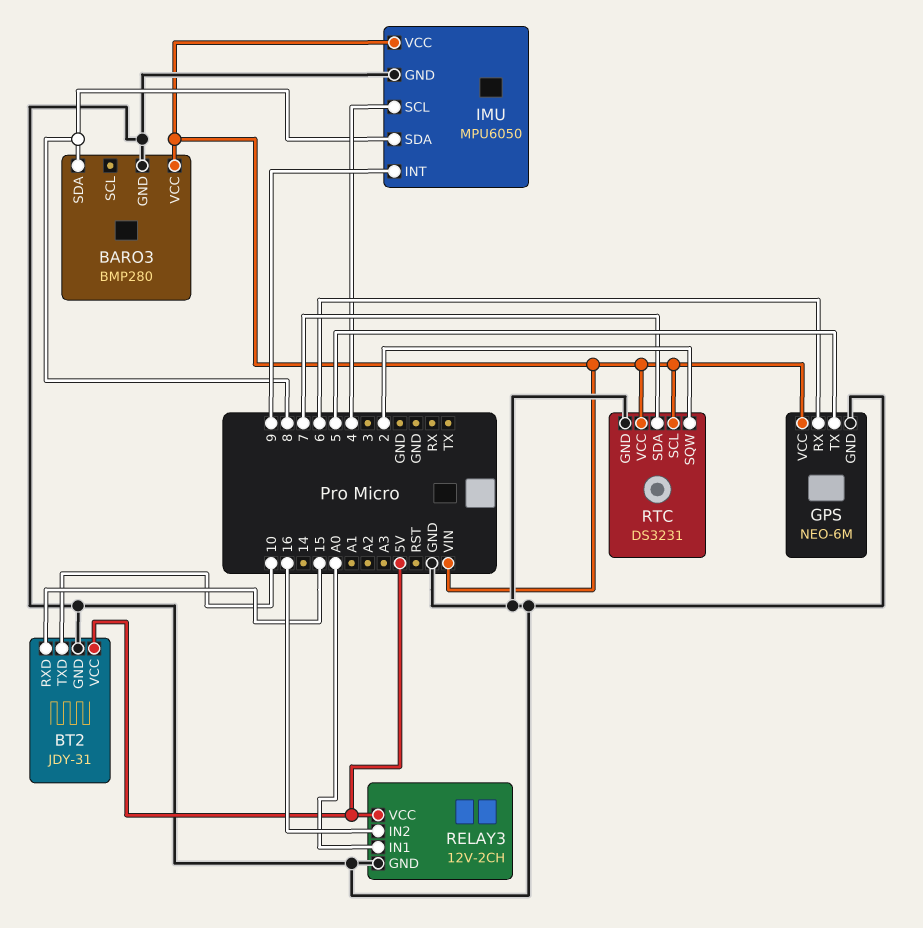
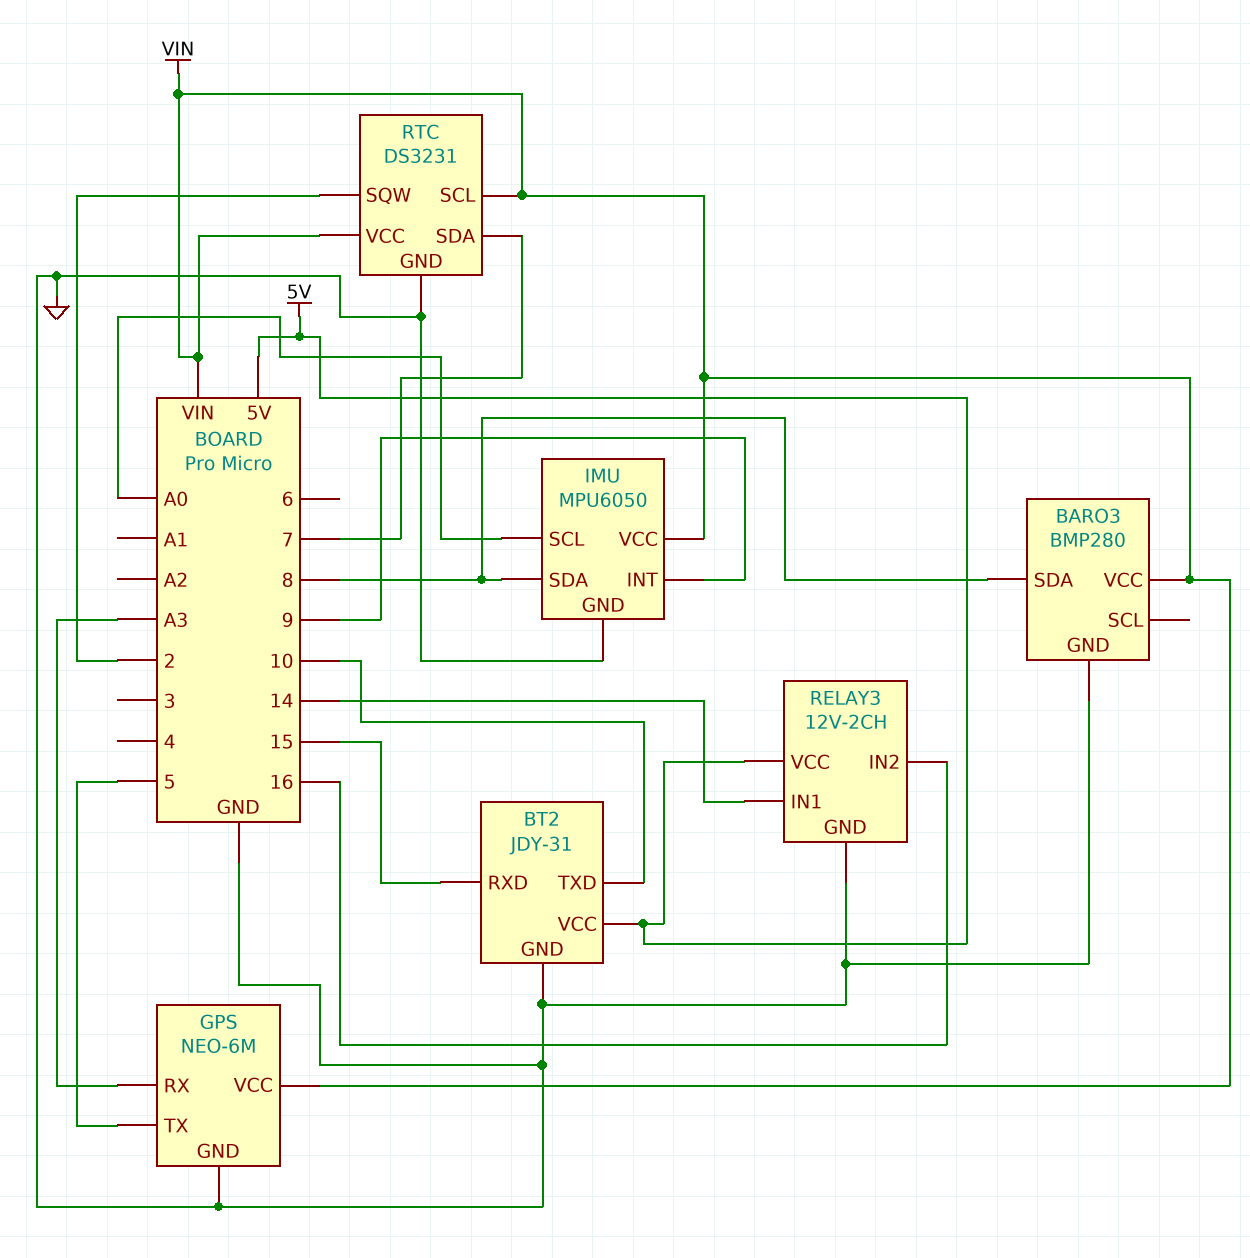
GPS pin RX: 6 -> A3
IMU pin SCL: 4 -> A0
RELAY3 pin IN1: A0 -> 14

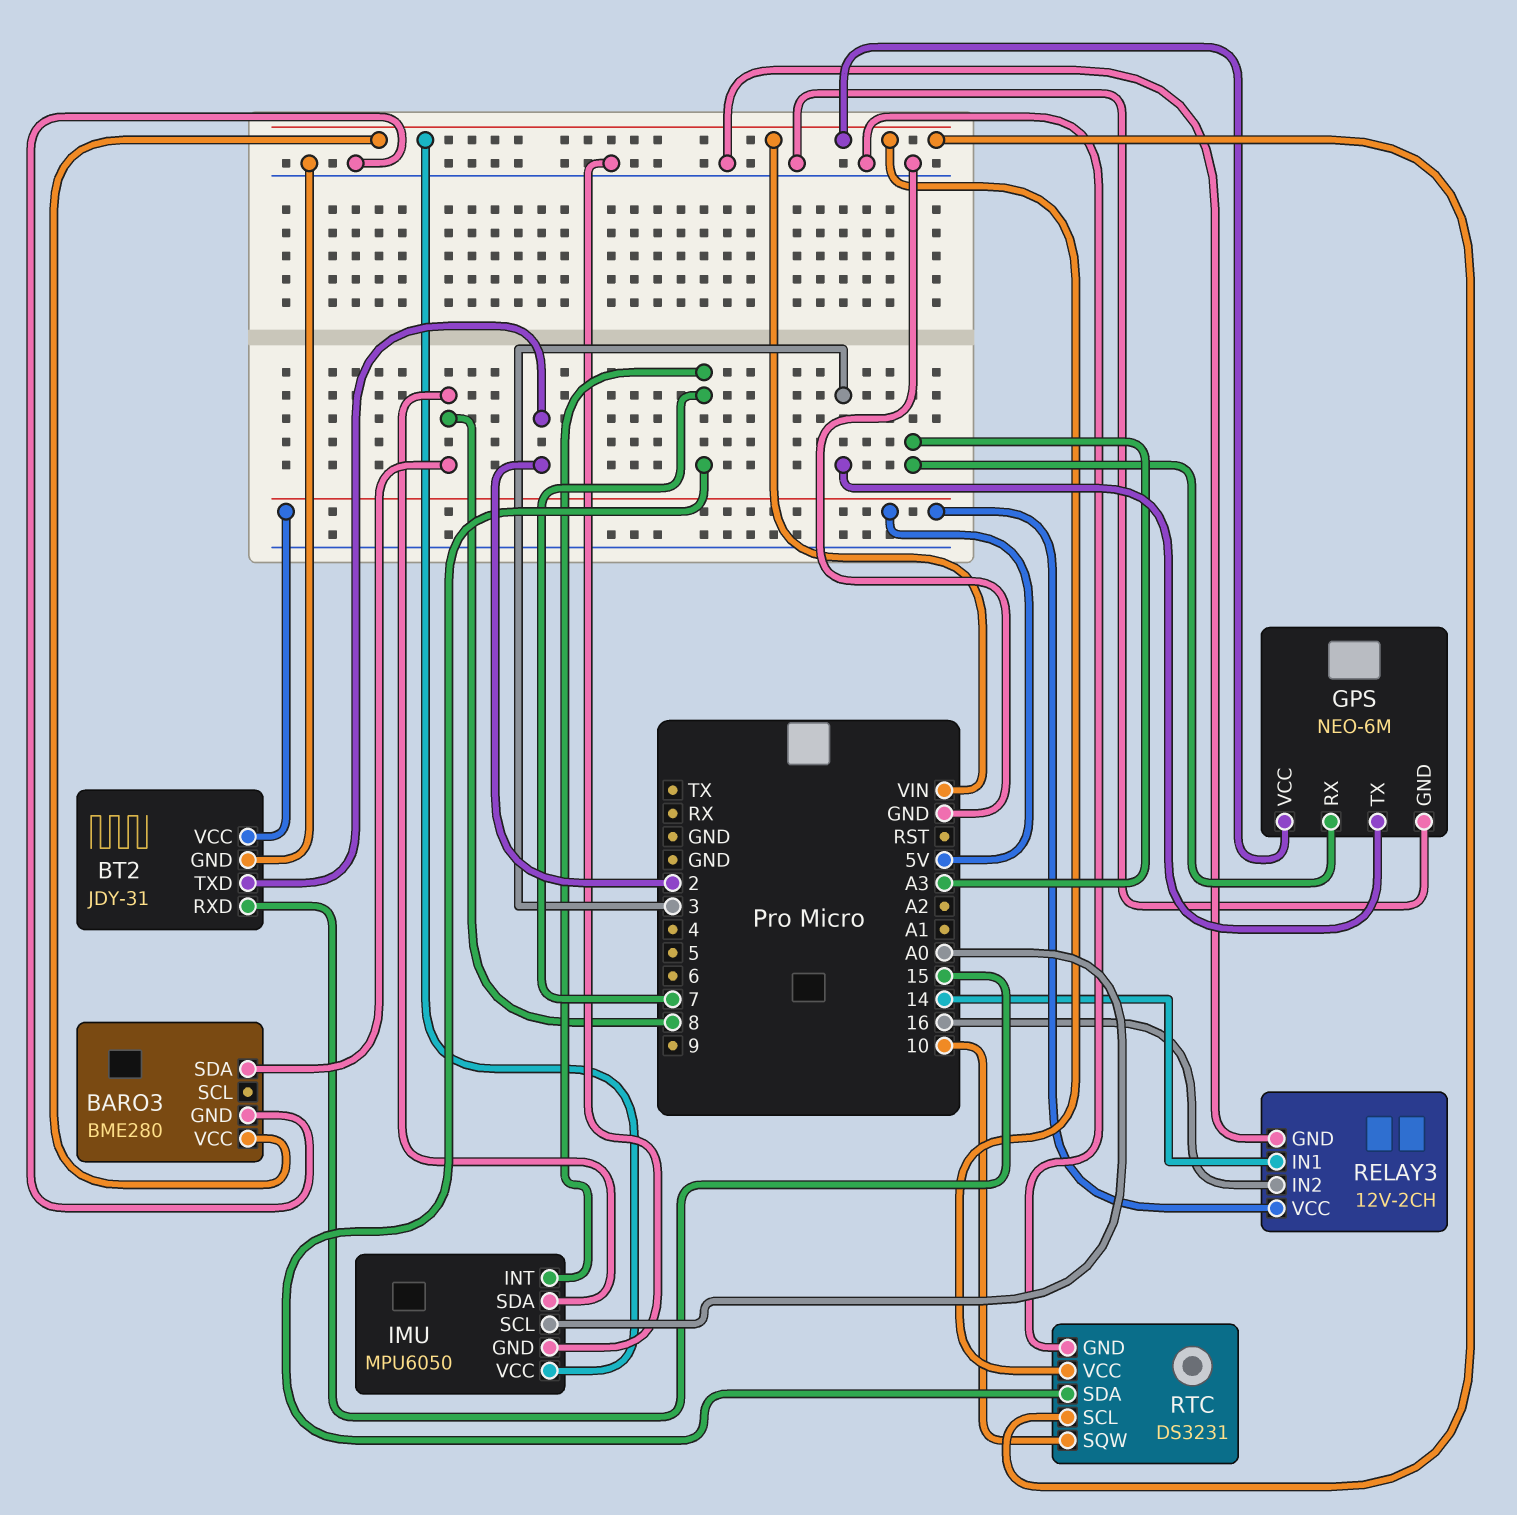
BARO3: BMP280 -> BME280
BT2 pin TXD: 10 -> 2
GPS pin TX: 5 -> 3
IMU pin INT: 9 -> 7
RTC pin SQW: 2 -> 10

